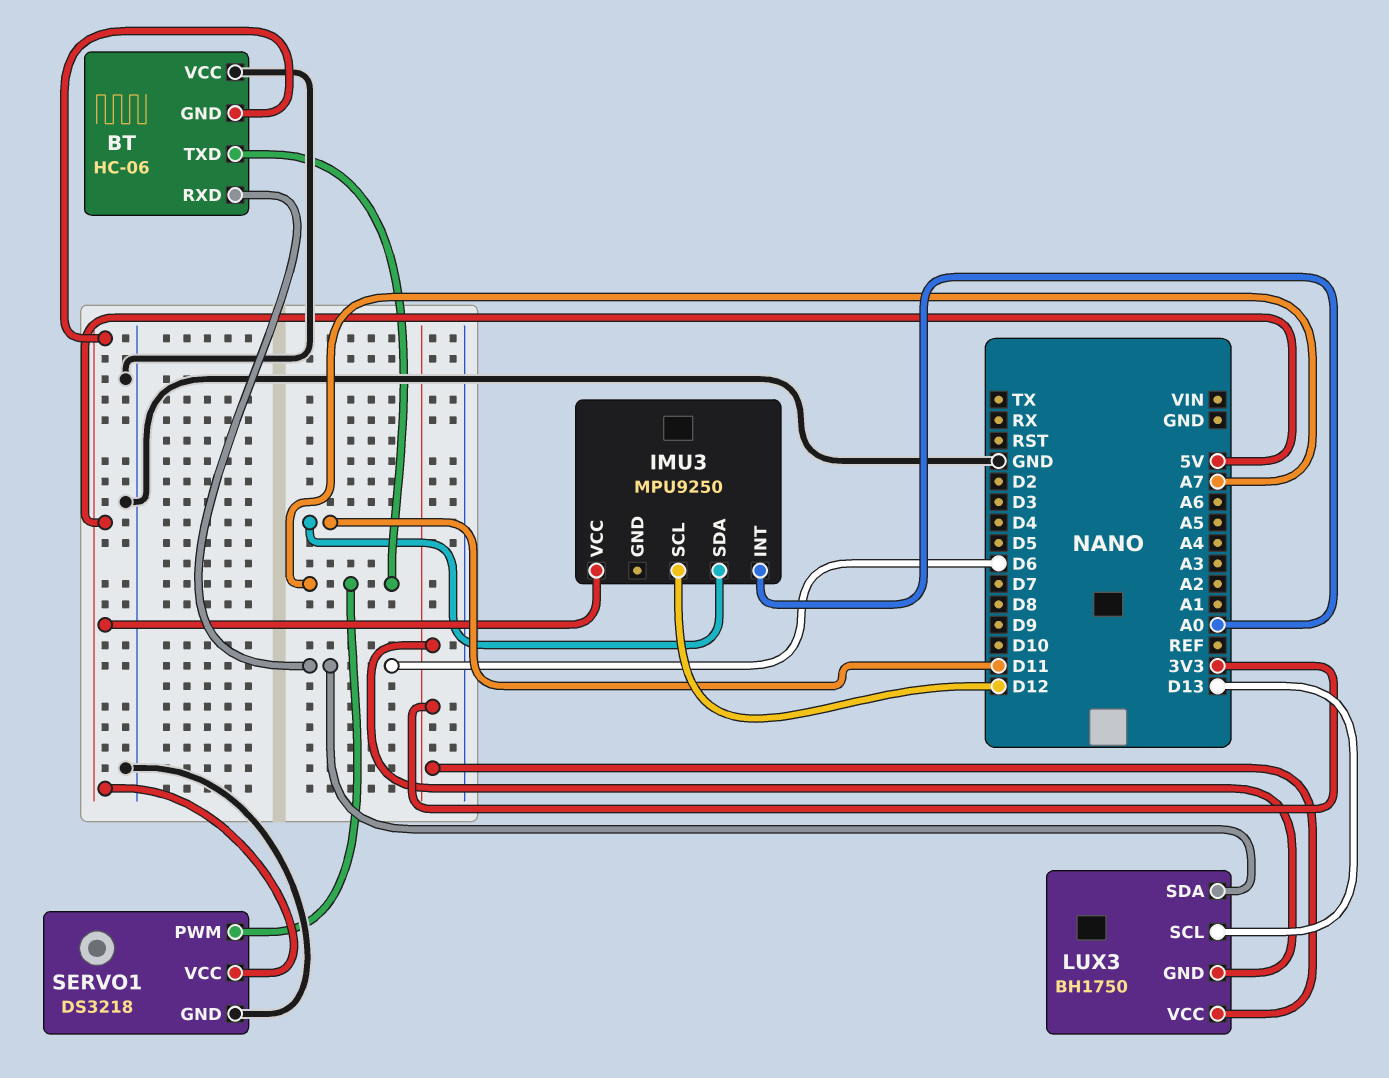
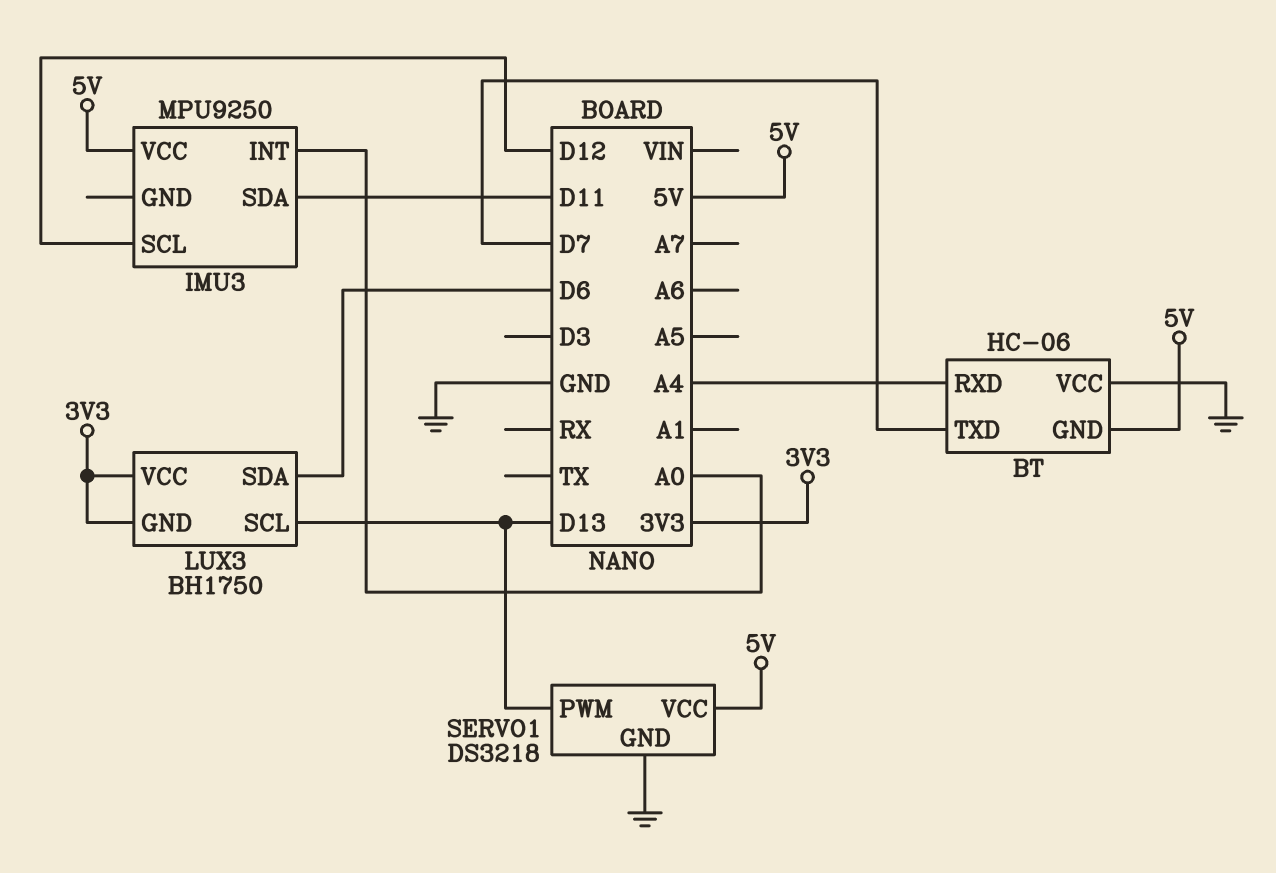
BT pin RXD: D6 -> A4
BT pin TXD: A7 -> D7
SERVO1 pin PWM: A7 -> D13

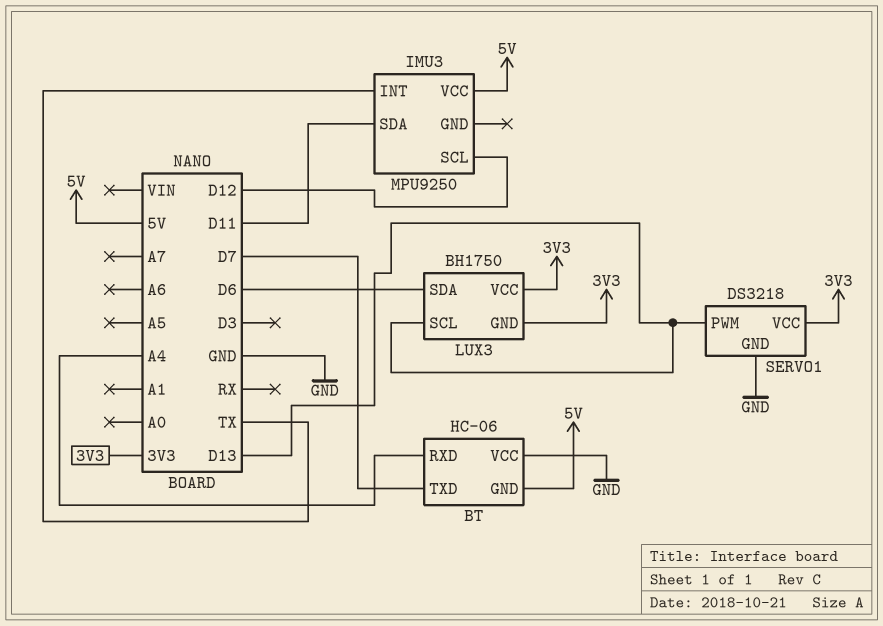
IMU3 pin INT: A0 -> TX
SERVO1 pin VCC: 5V -> 3V3

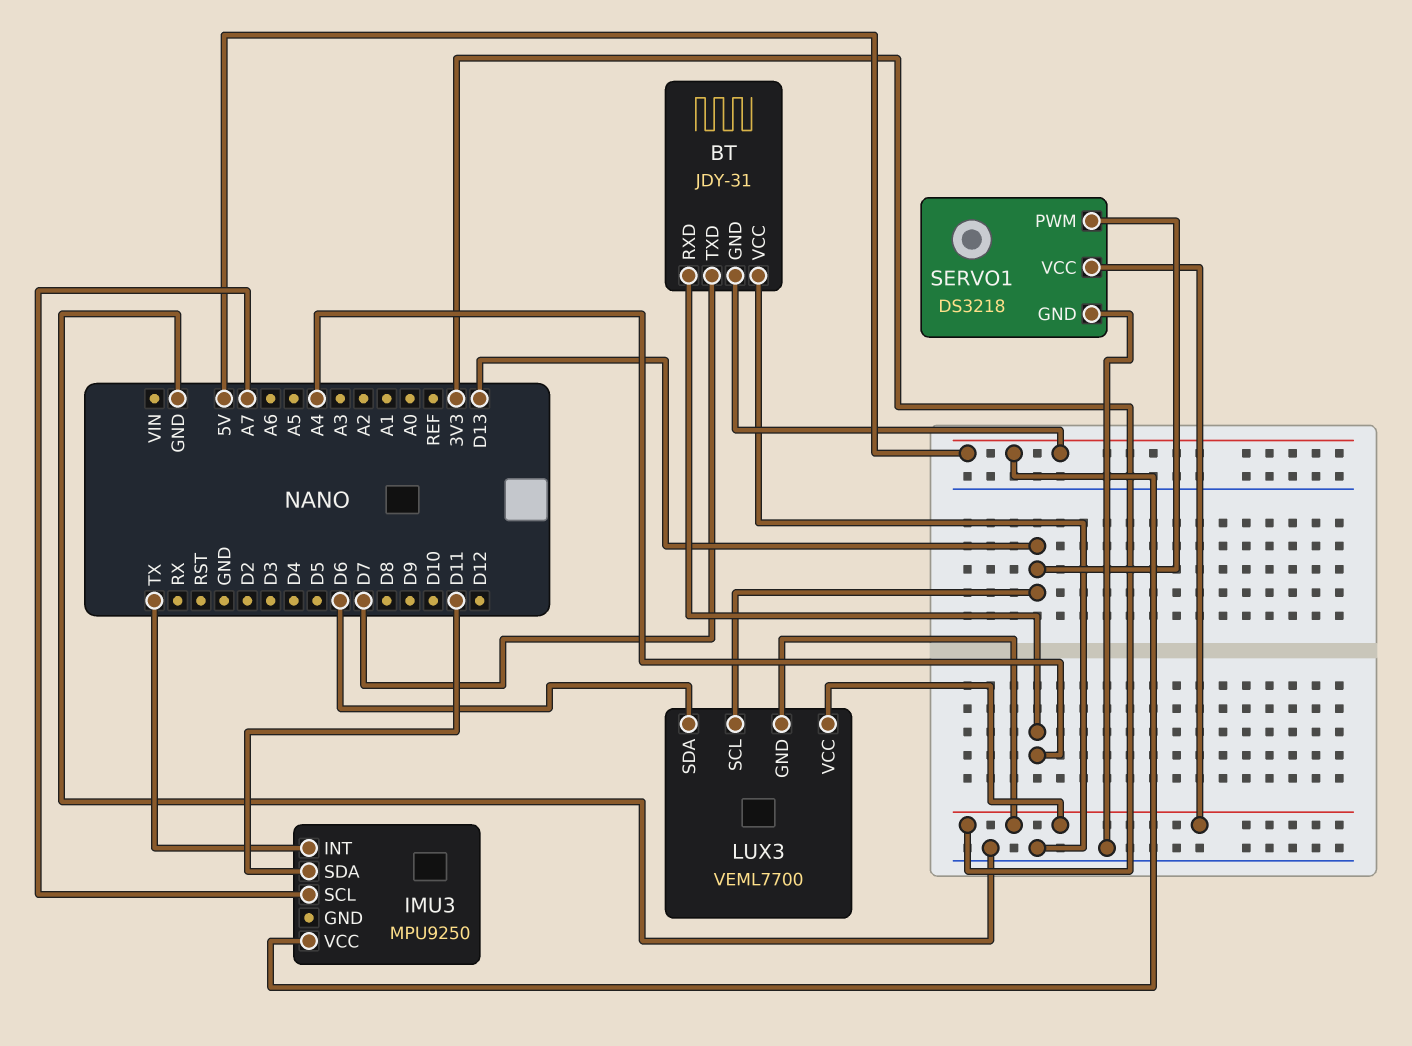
BT: HC-06 -> JDY-31
IMU3 pin SCL: D12 -> A7
LUX3: BH1750 -> VEML7700

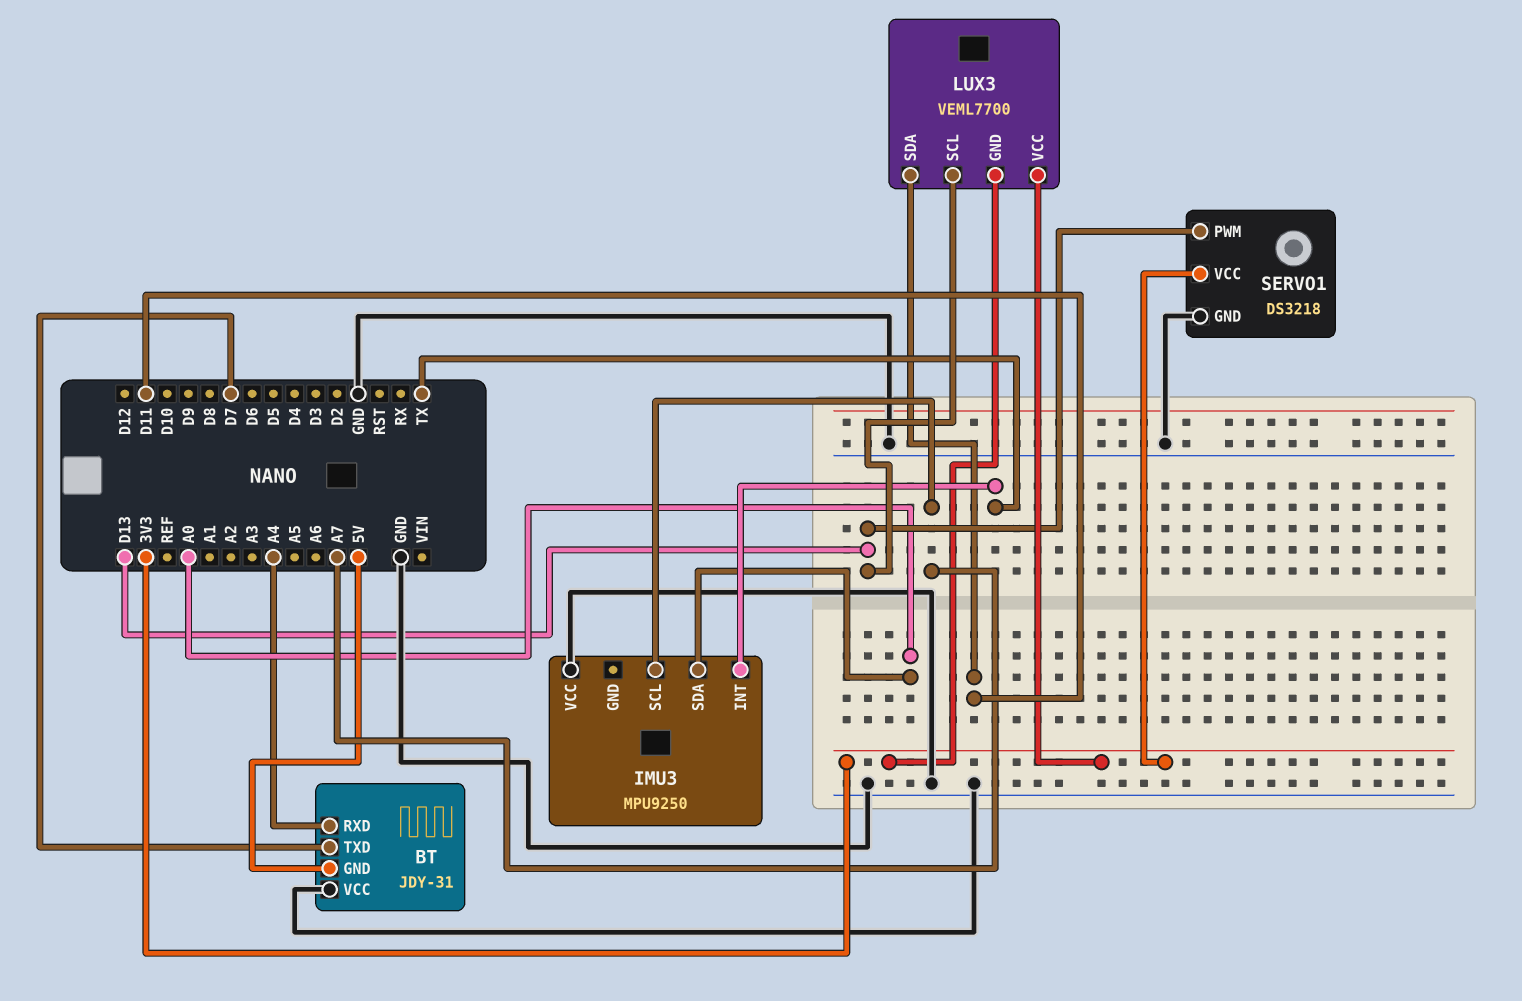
IMU3 pin SDA: D11 -> A0
IMU3 pin VCC: 5V -> GND
LUX3 pin SDA: D6 -> D11

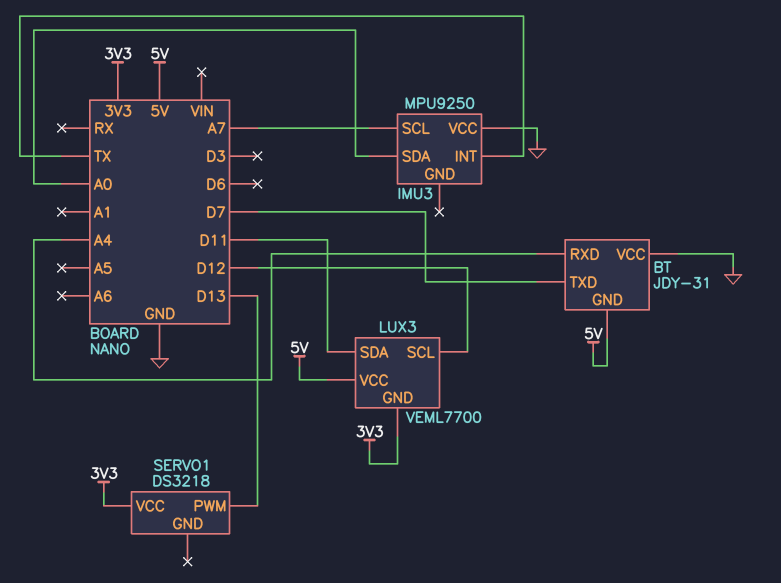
LUX3 pin SCL: D13 -> D12
LUX3 pin VCC: 3V3 -> 5V
SERVO1 pin GND: GND -> none

